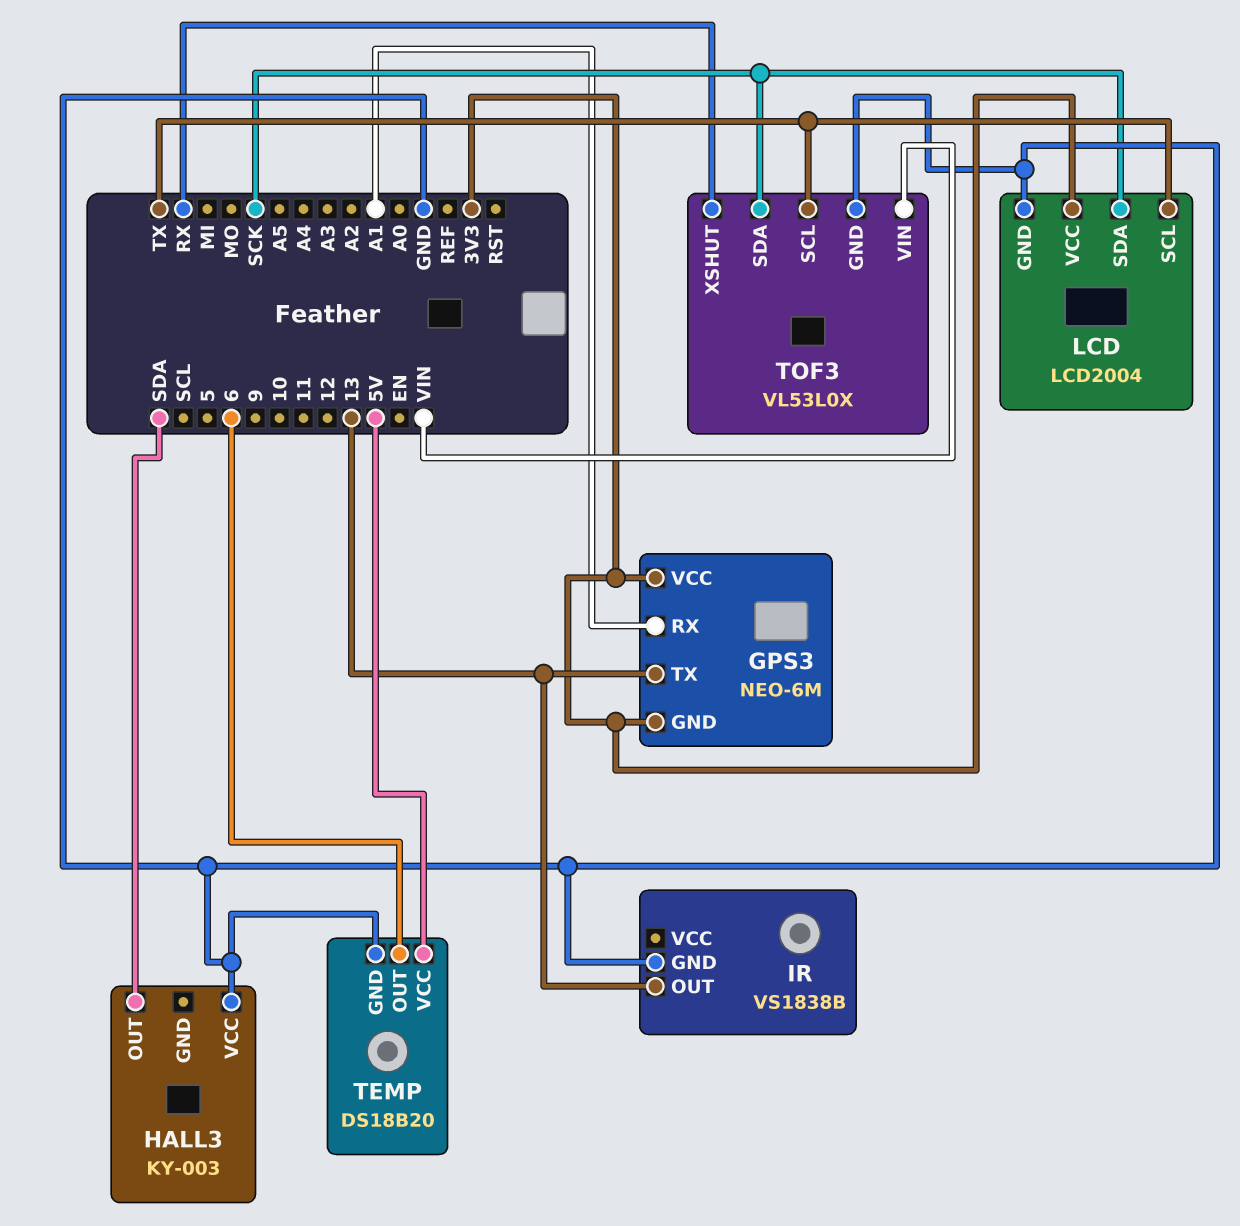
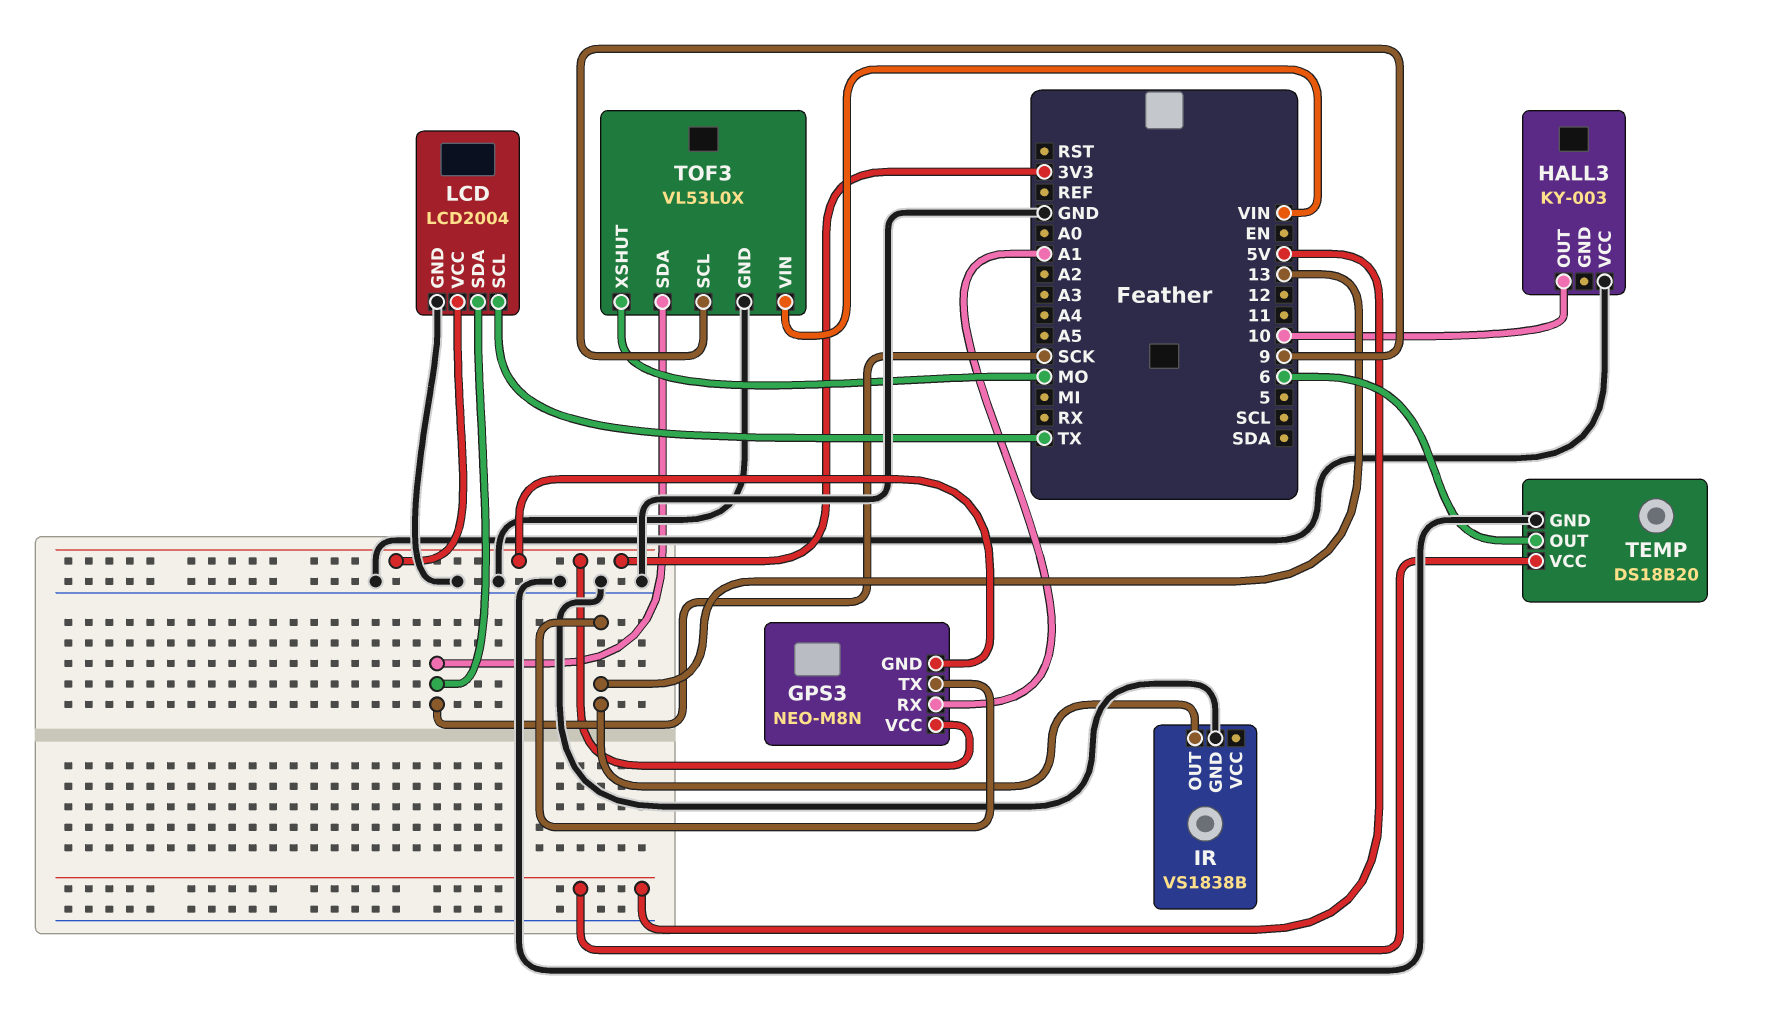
GPS3: NEO-6M -> NEO-M8N
HALL3 pin OUT: SDA -> 10
TOF3 pin SCL: TX -> 9
TOF3 pin XSHUT: RX -> MO

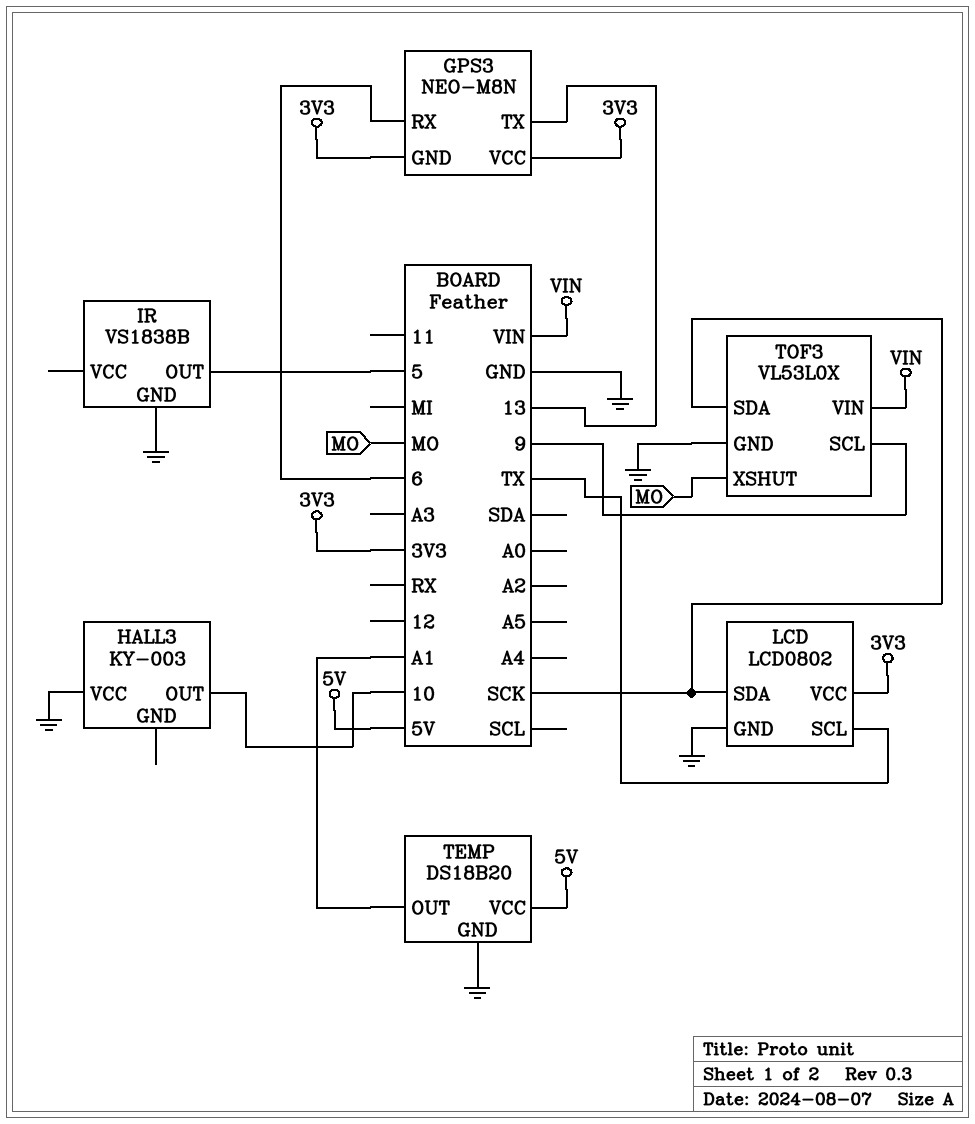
GPS3 pin RX: A1 -> 6
IR pin OUT: 13 -> 5
LCD: LCD2004 -> LCD0802
TEMP pin OUT: 6 -> A1

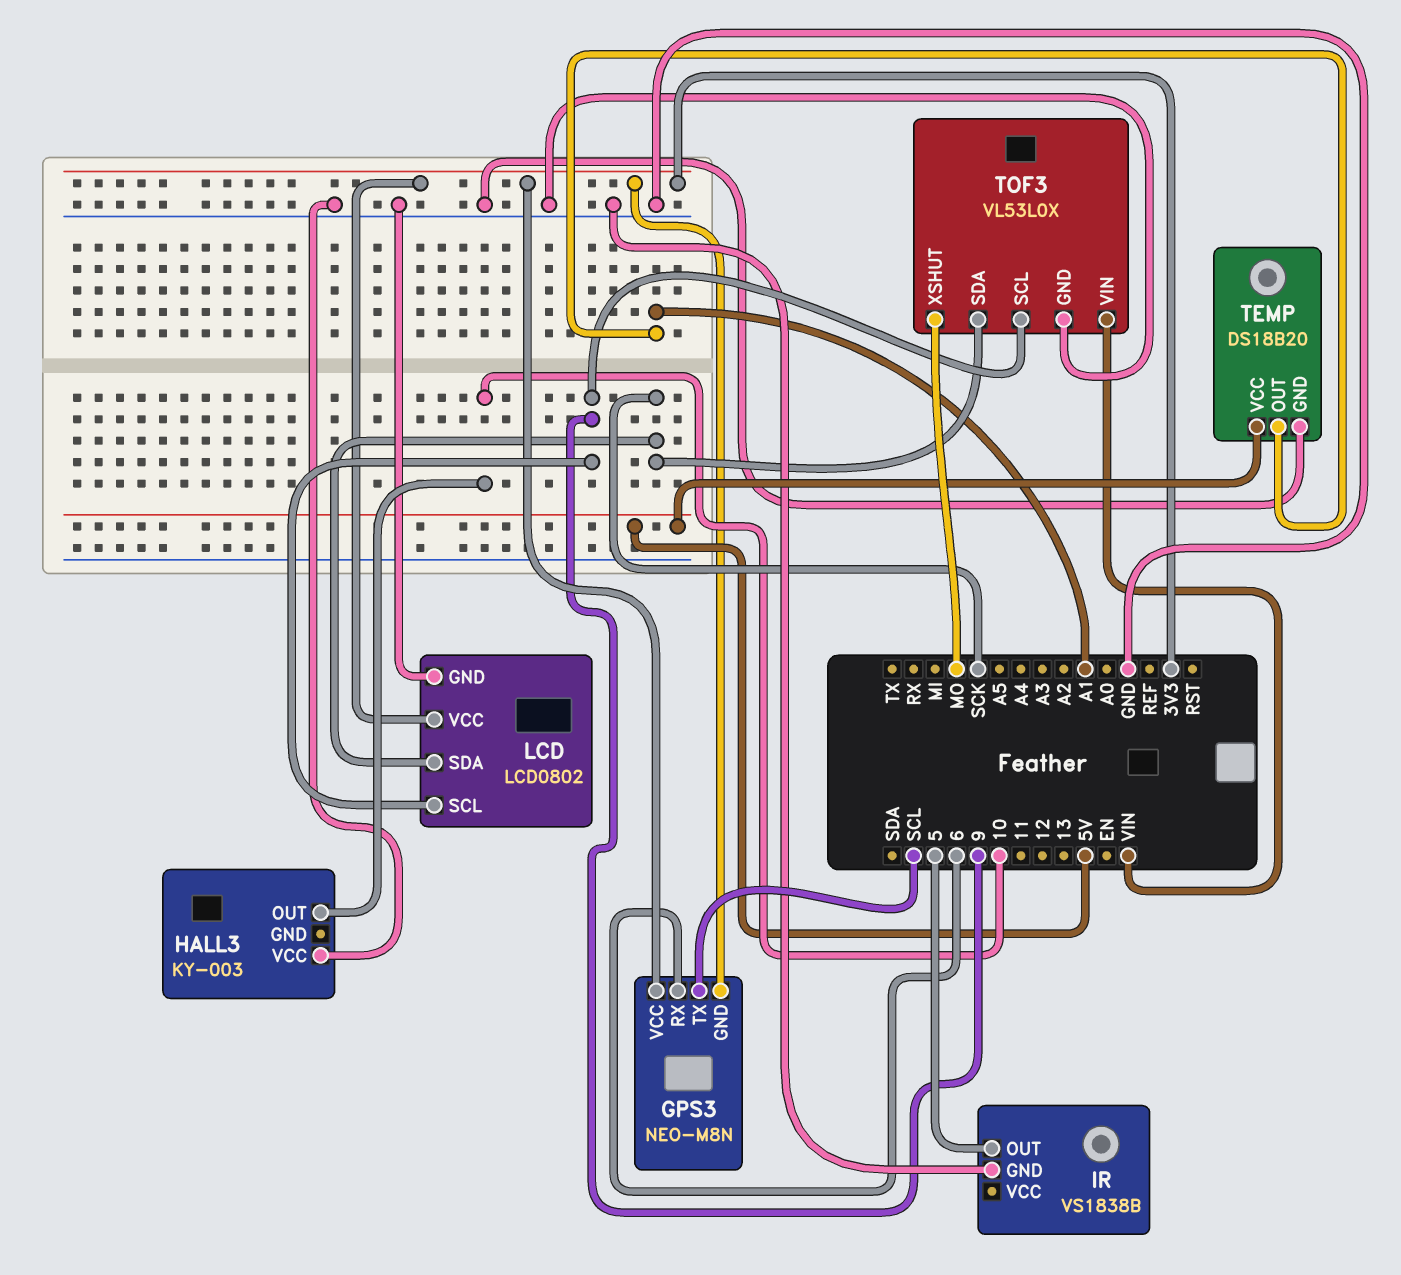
GPS3 pin TX: 13 -> SCL
LCD pin SCL: TX -> 9

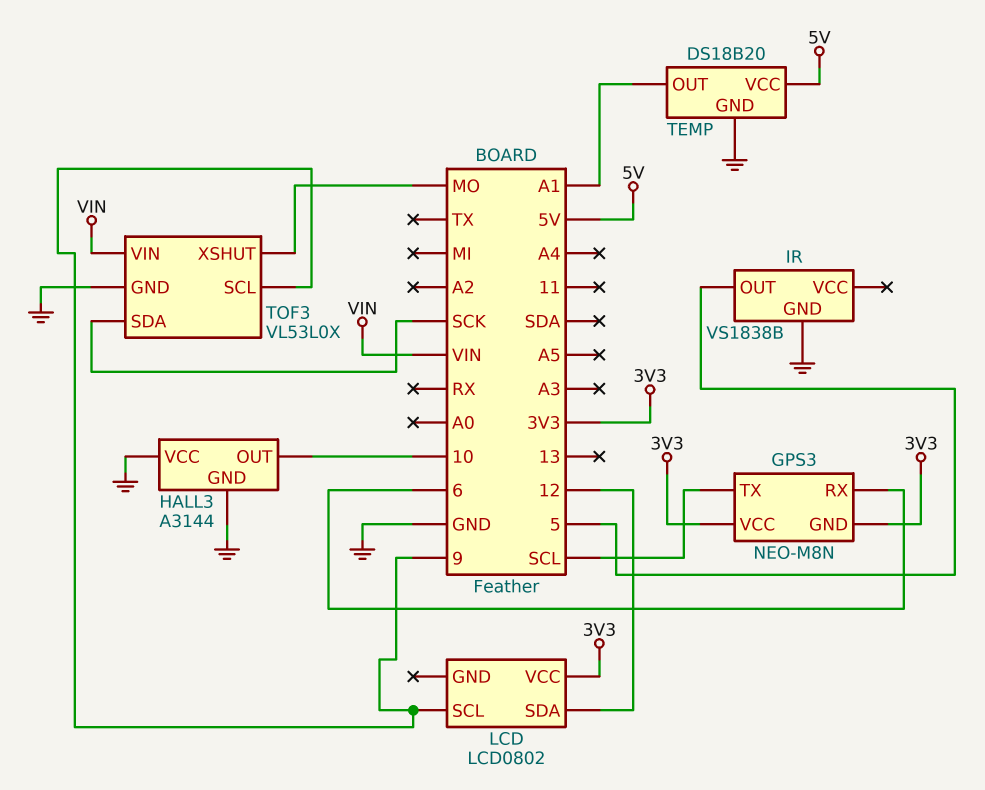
HALL3: KY-003 -> A3144
HALL3 pin GND: none -> GND
LCD pin GND: GND -> none
LCD pin SDA: SCK -> 12

